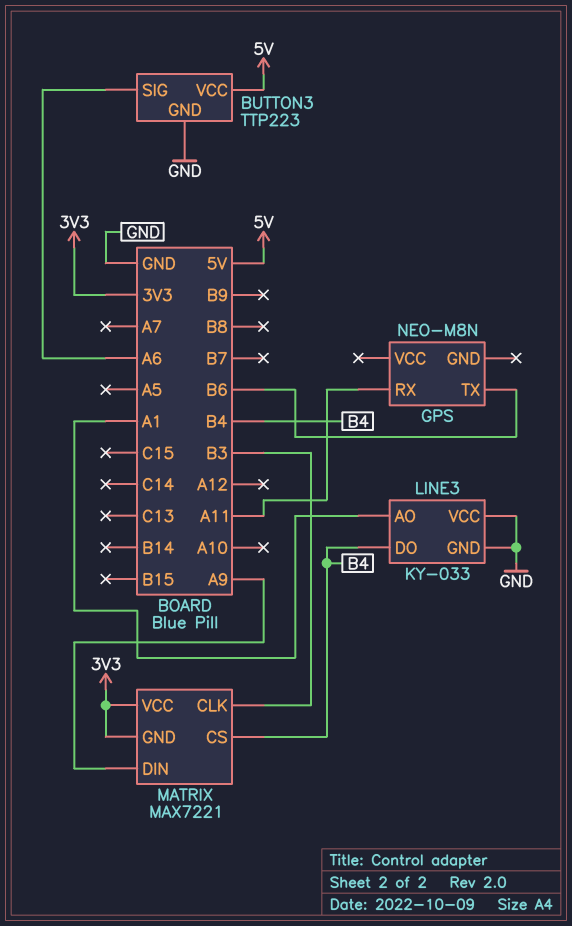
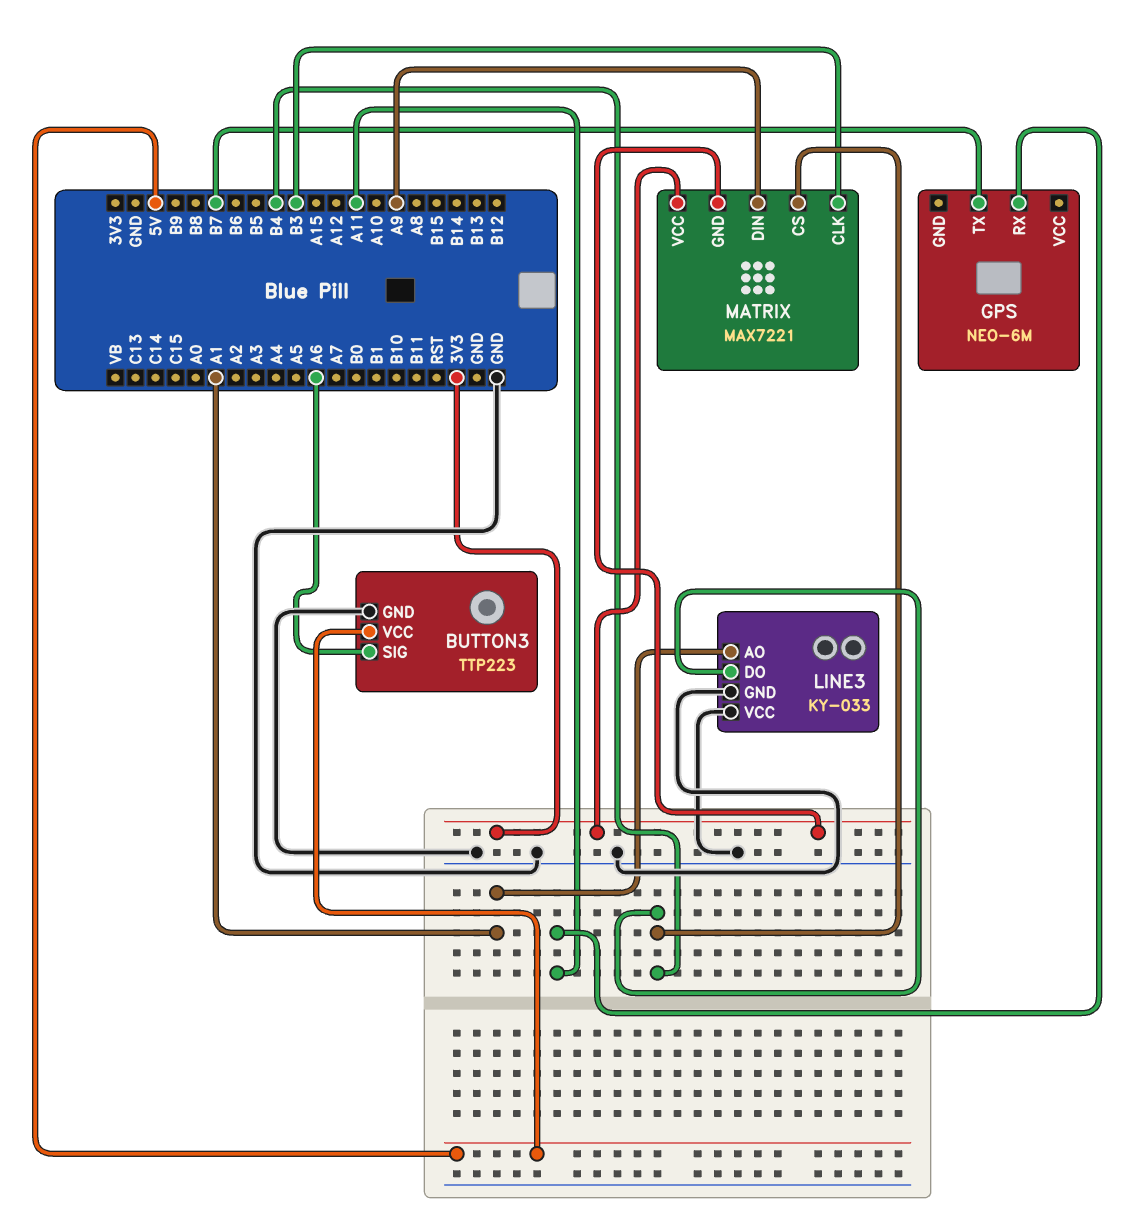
GPS: NEO-M8N -> NEO-6M
GPS pin TX: B6 -> B7

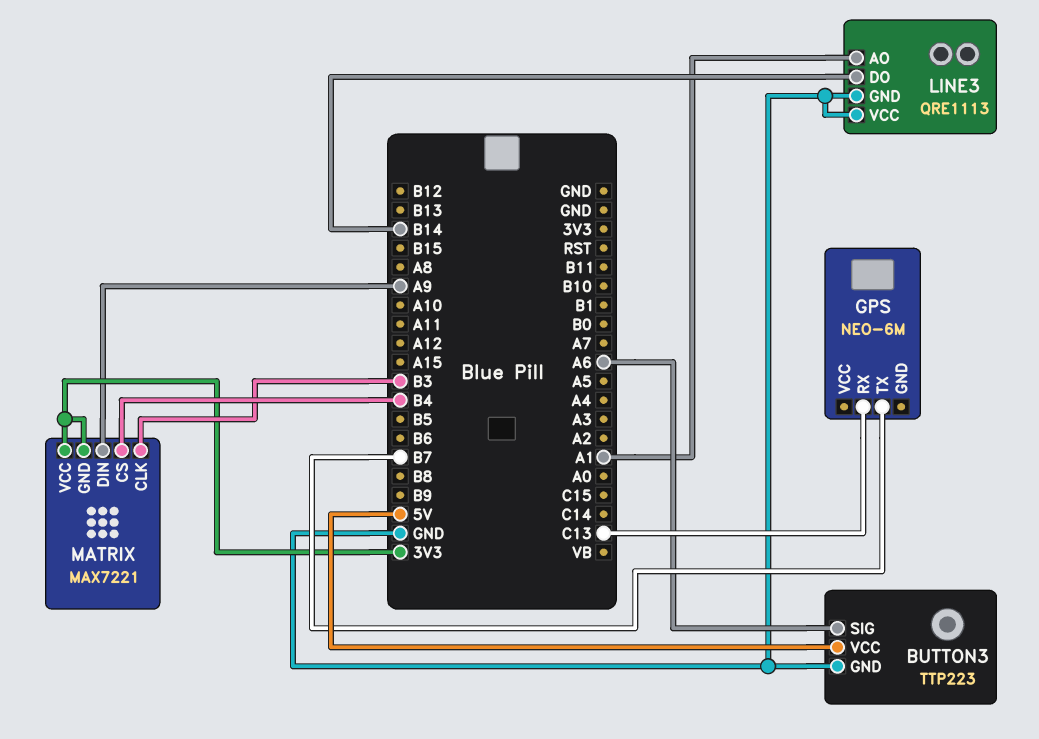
GPS pin RX: A11 -> C13
LINE3: KY-033 -> QRE1113
LINE3 pin DO: B4 -> B14

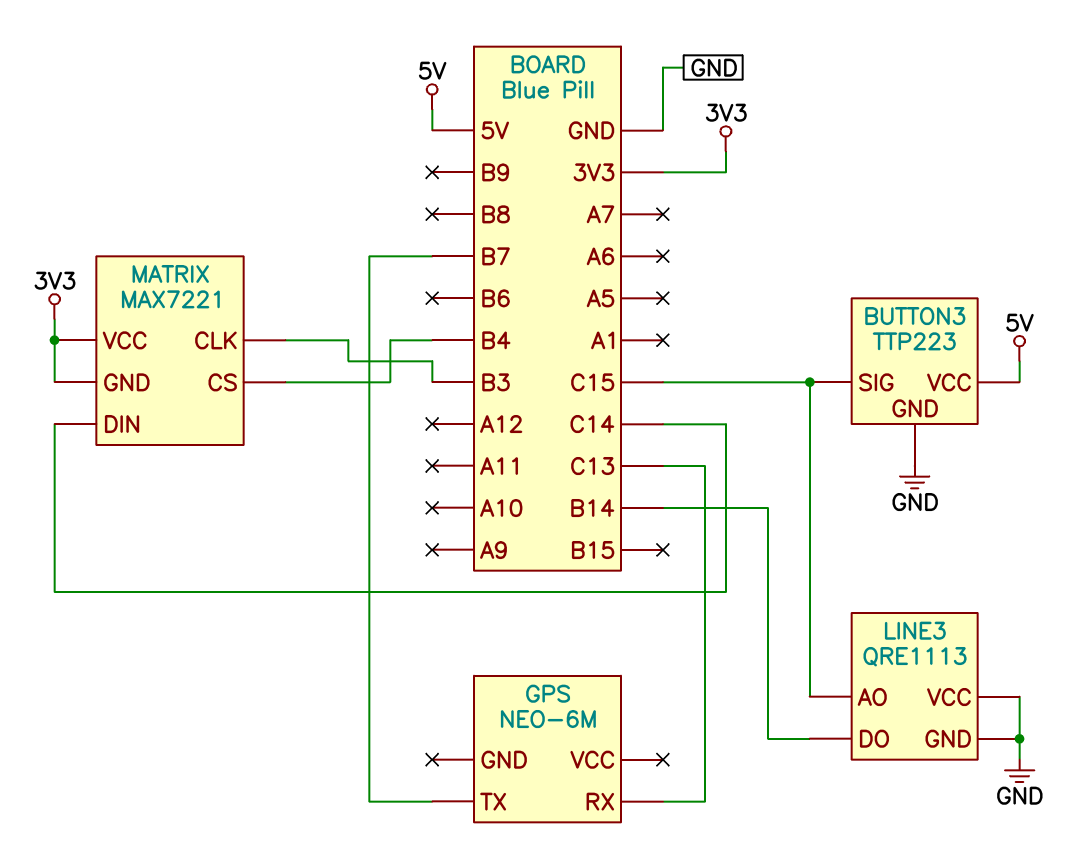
BUTTON3 pin SIG: A6 -> C15
LINE3 pin AO: A1 -> C15
MATRIX pin DIN: A9 -> C14

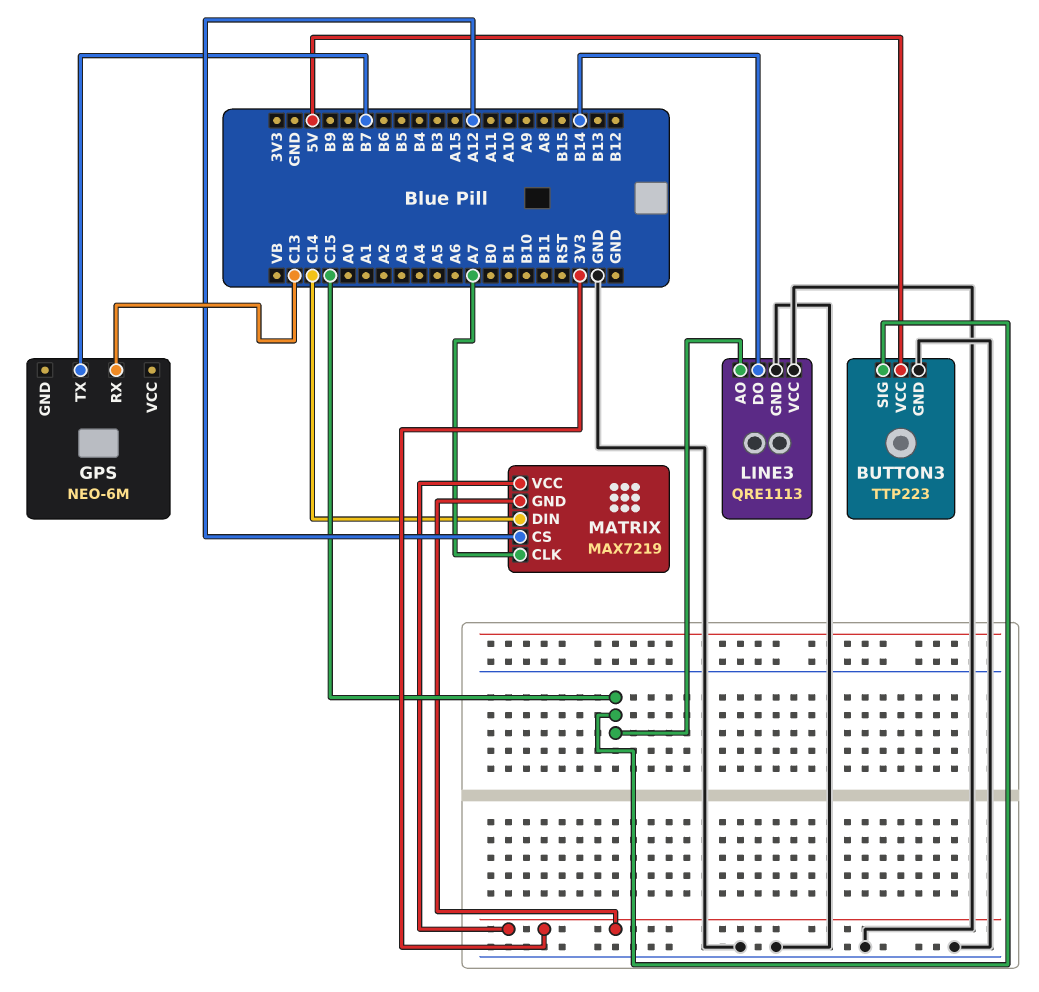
MATRIX: MAX7221 -> MAX7219
MATRIX pin CLK: B3 -> A7
MATRIX pin CS: B4 -> A12

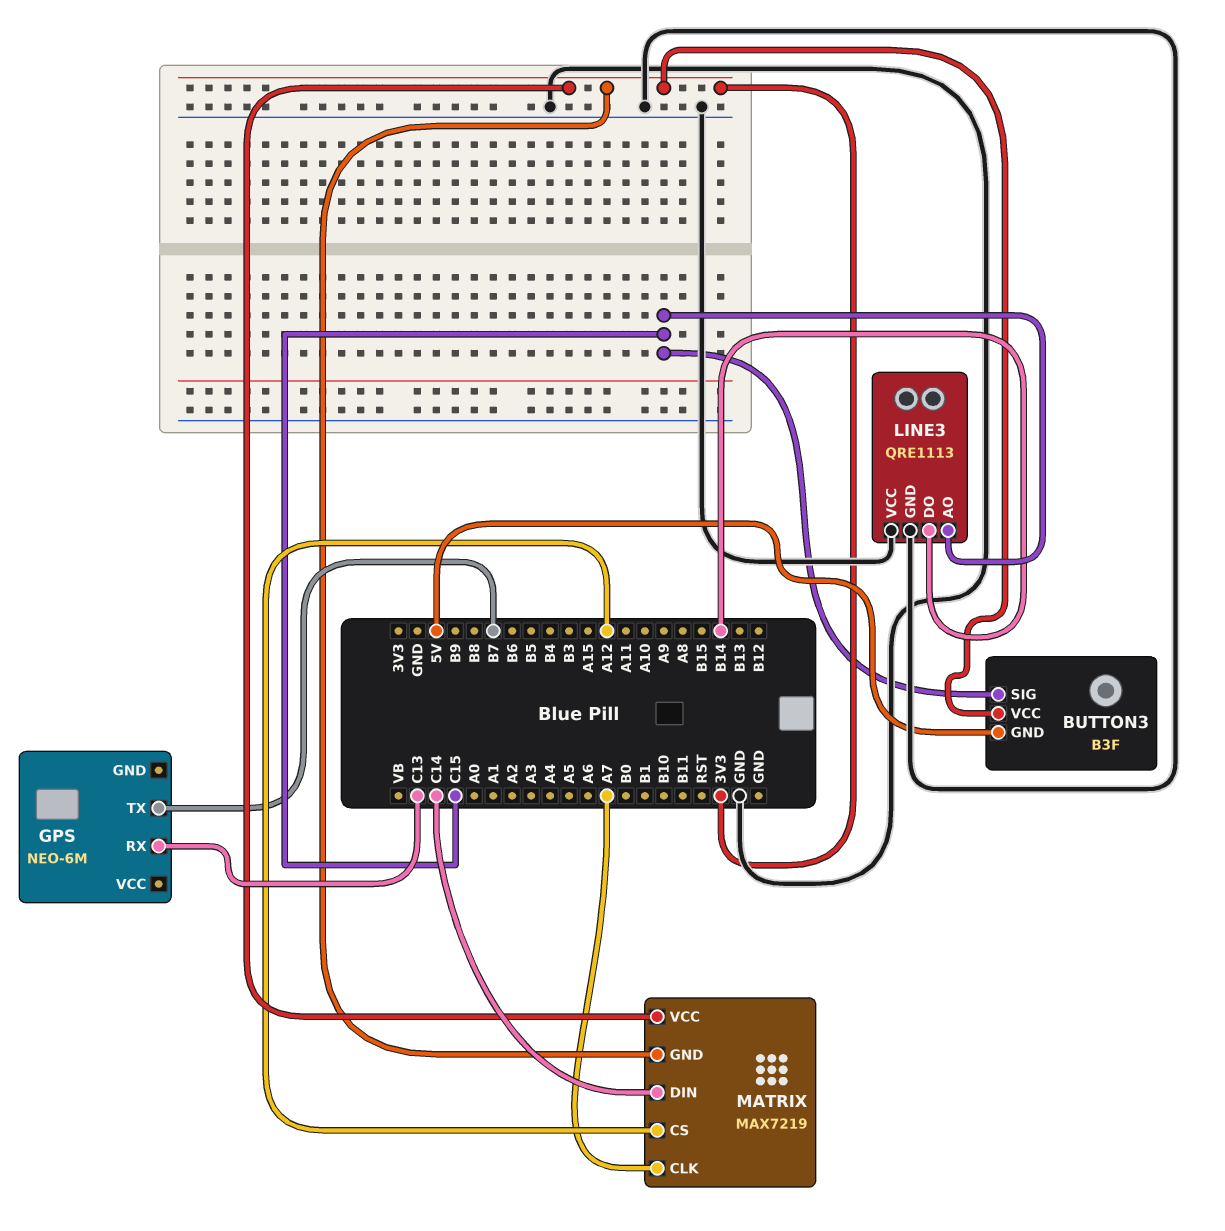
BUTTON3: TTP223 -> B3F
BUTTON3 pin GND: GND -> 5V
BUTTON3 pin VCC: 5V -> 3V3

